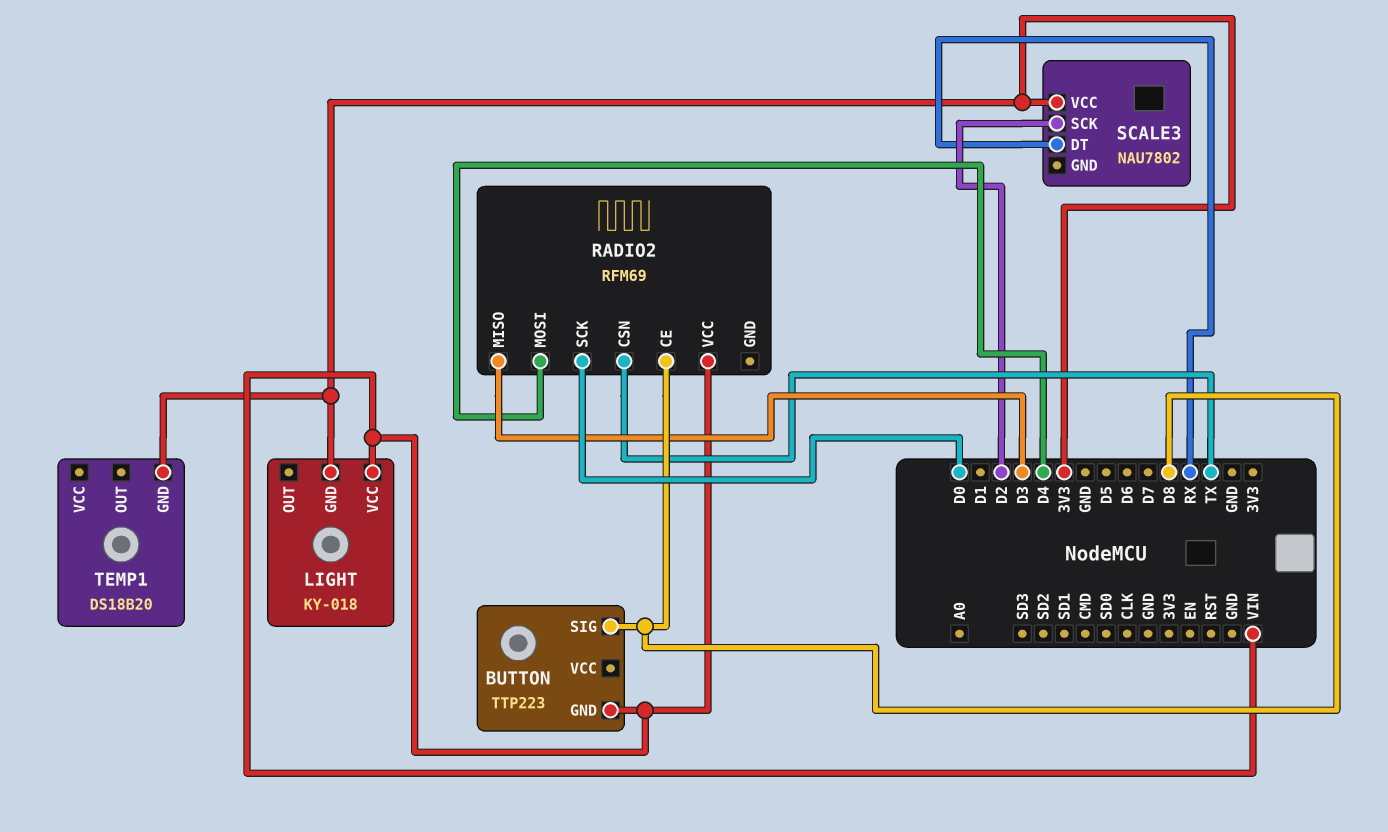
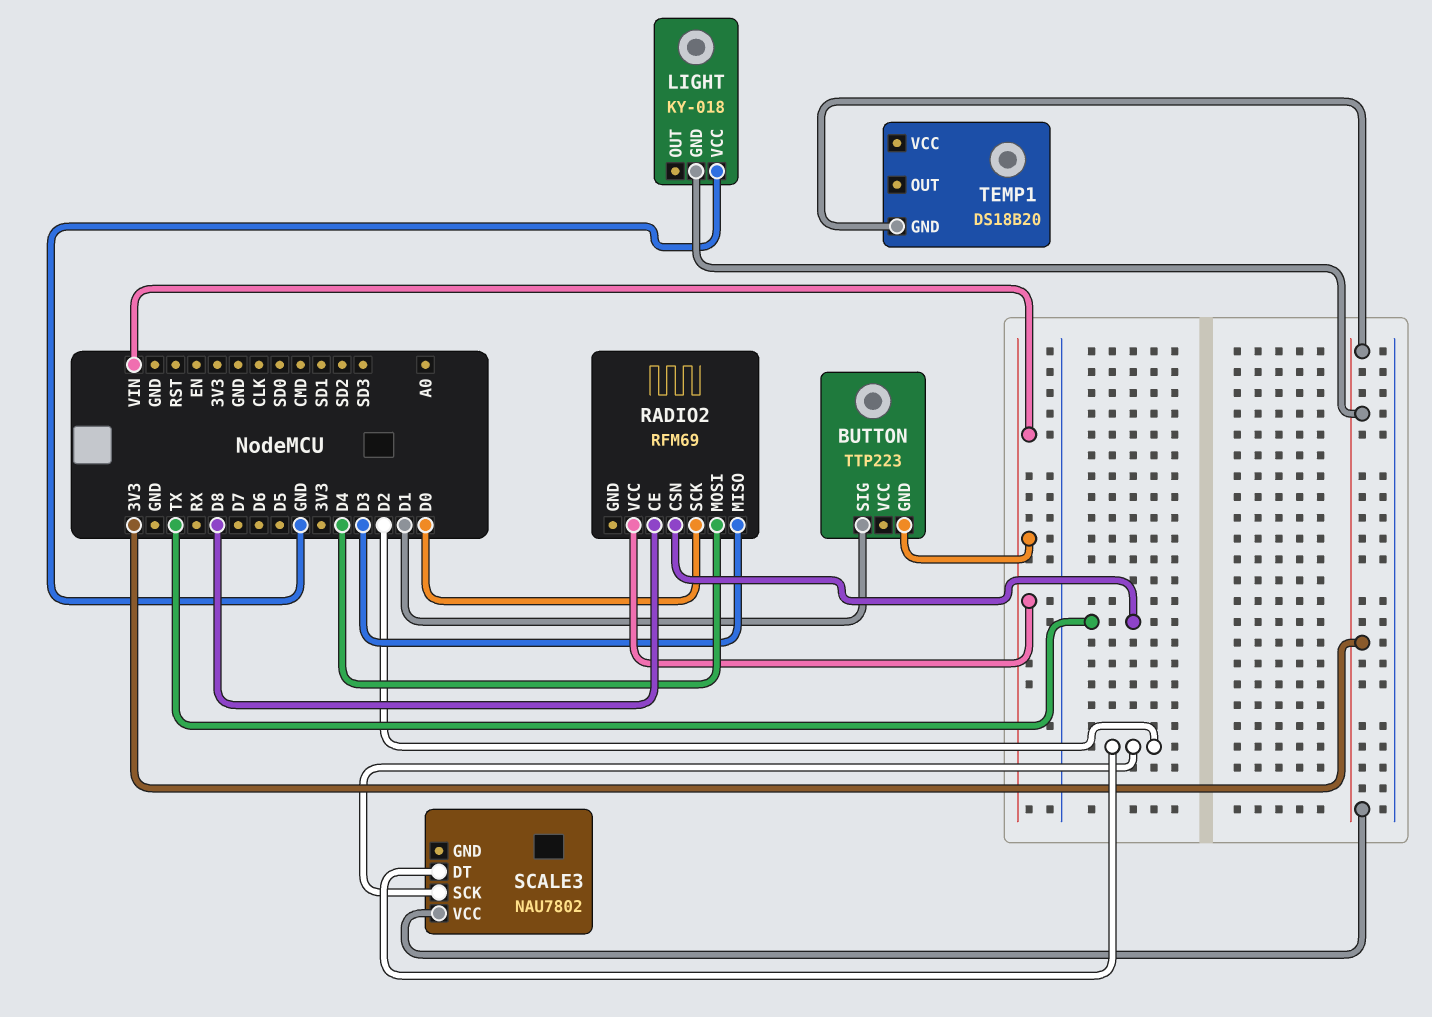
BUTTON pin SIG: D8 -> D1
LIGHT pin VCC: VIN -> GND
SCALE3 pin DT: RX -> D2

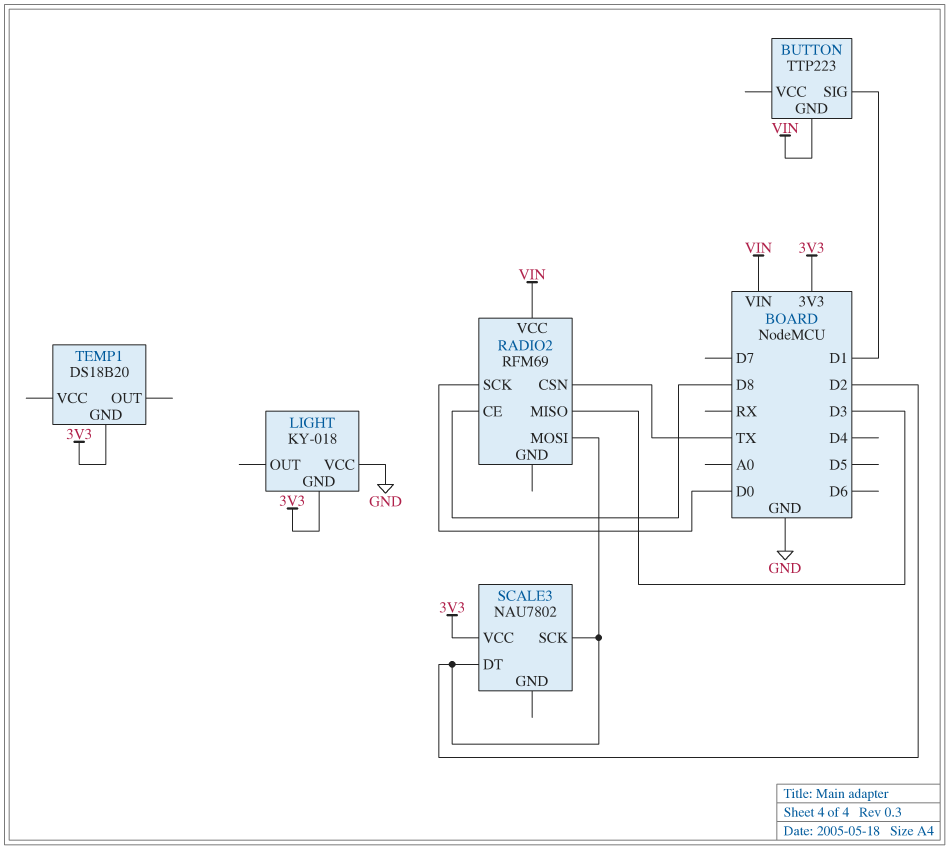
RADIO2 pin MOSI: D4 -> D2

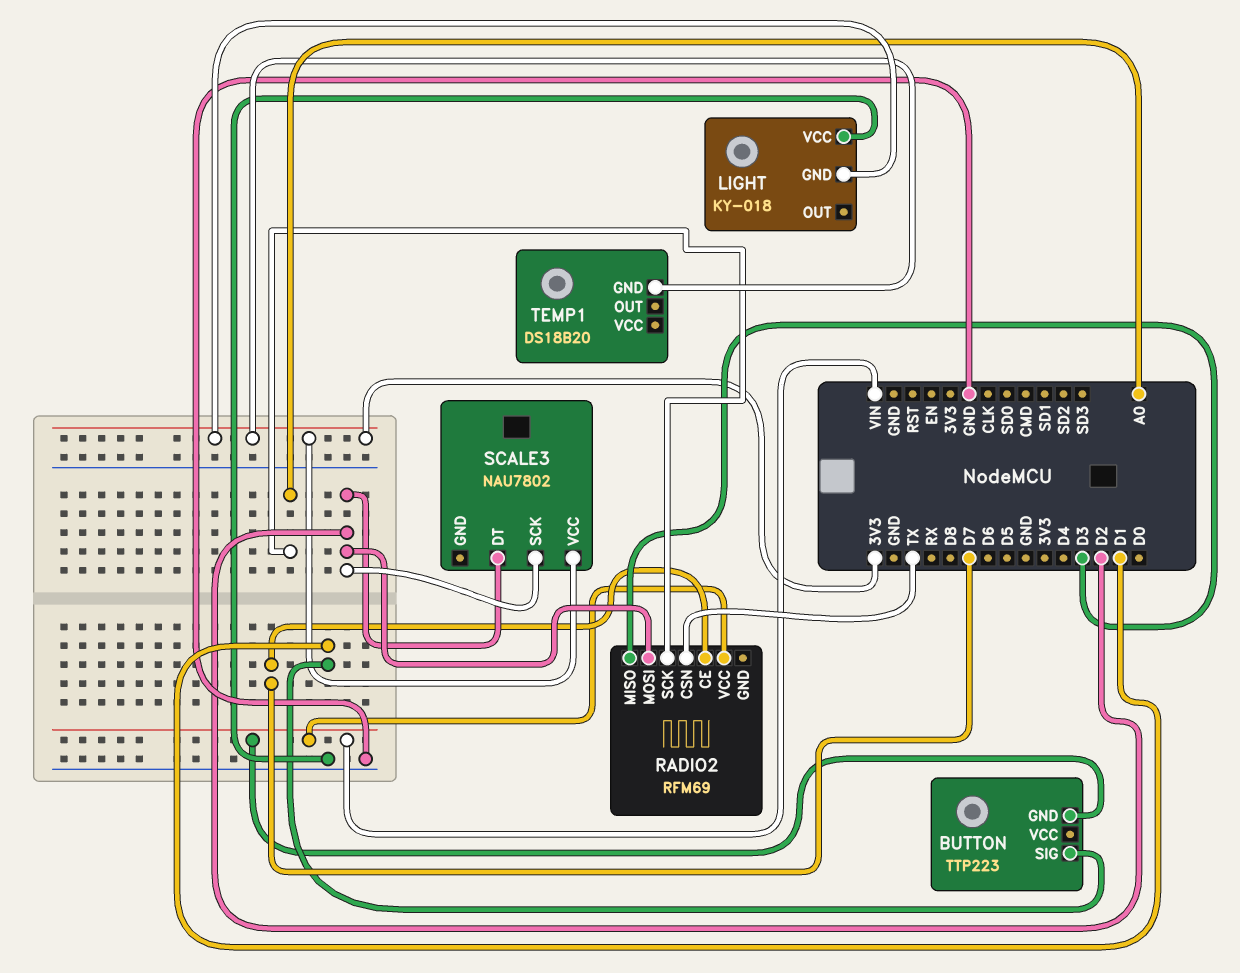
RADIO2 pin CE: D8 -> D7
RADIO2 pin SCK: D0 -> A0

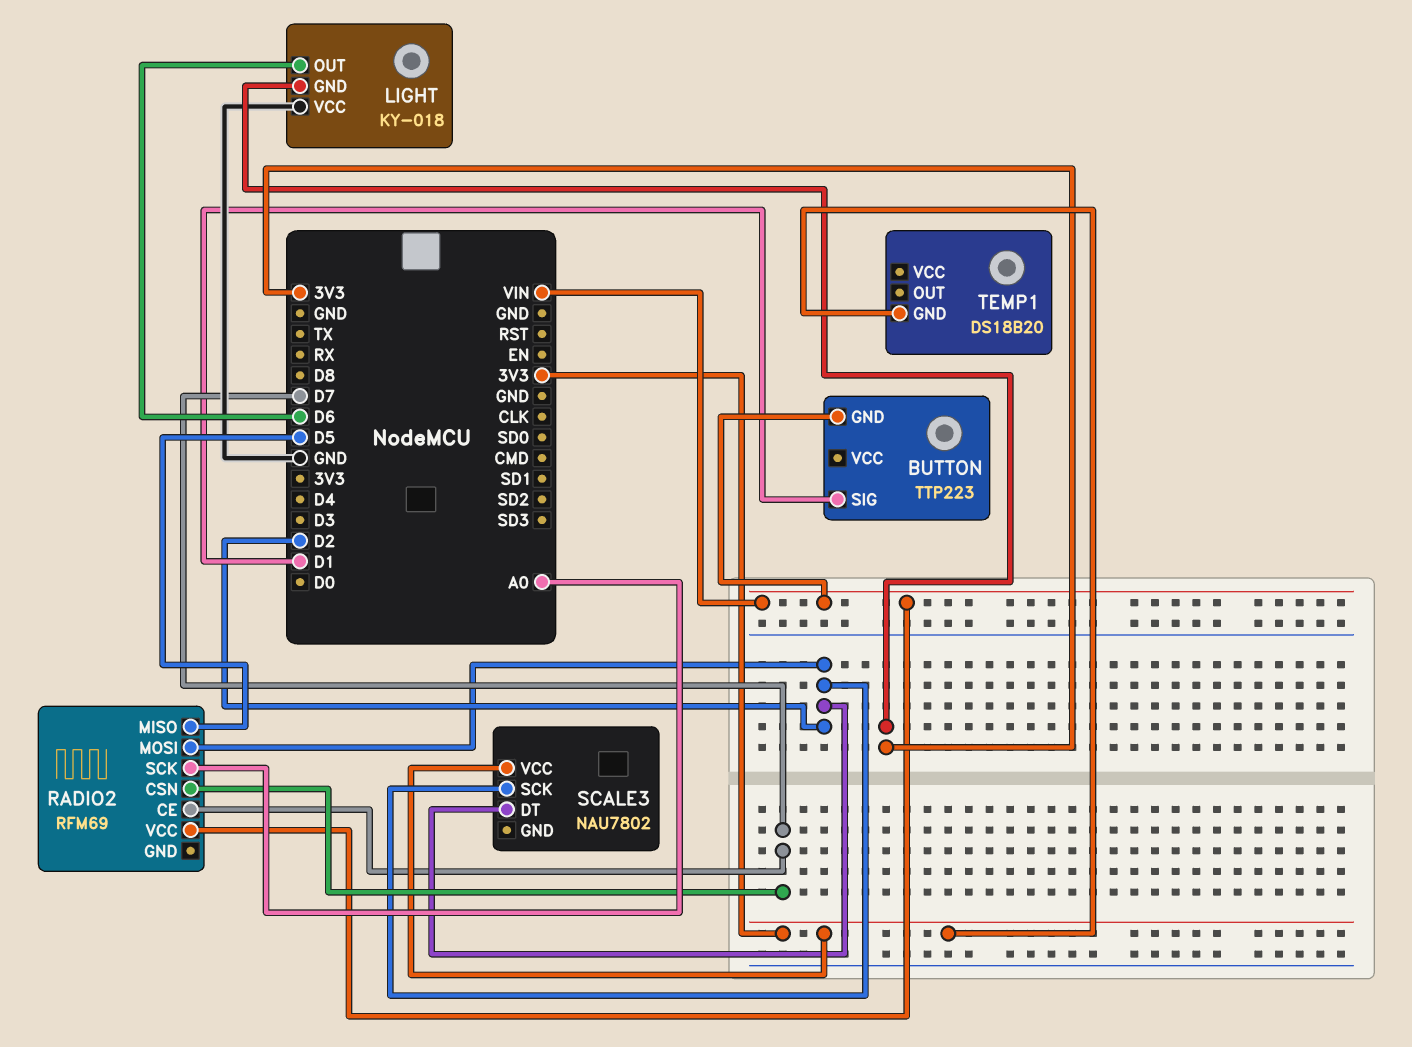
LIGHT pin OUT: none -> D6
RADIO2 pin CSN: TX -> D7
RADIO2 pin MISO: D3 -> D5

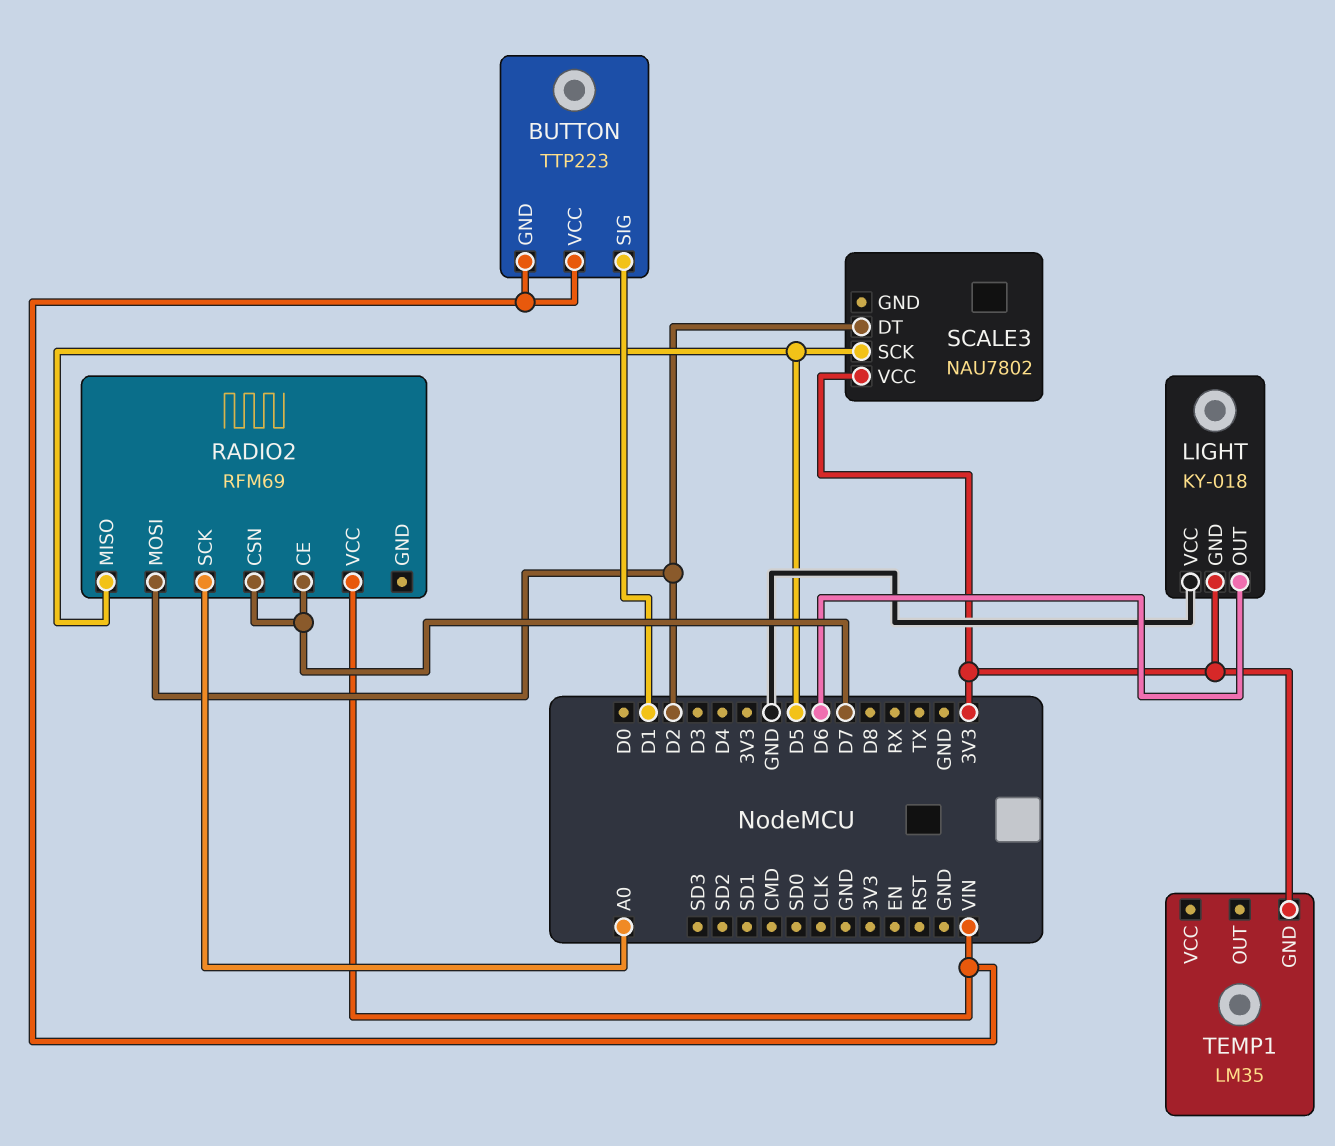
BUTTON pin VCC: none -> VIN
SCALE3 pin SCK: D2 -> D5
TEMP1: DS18B20 -> LM35

